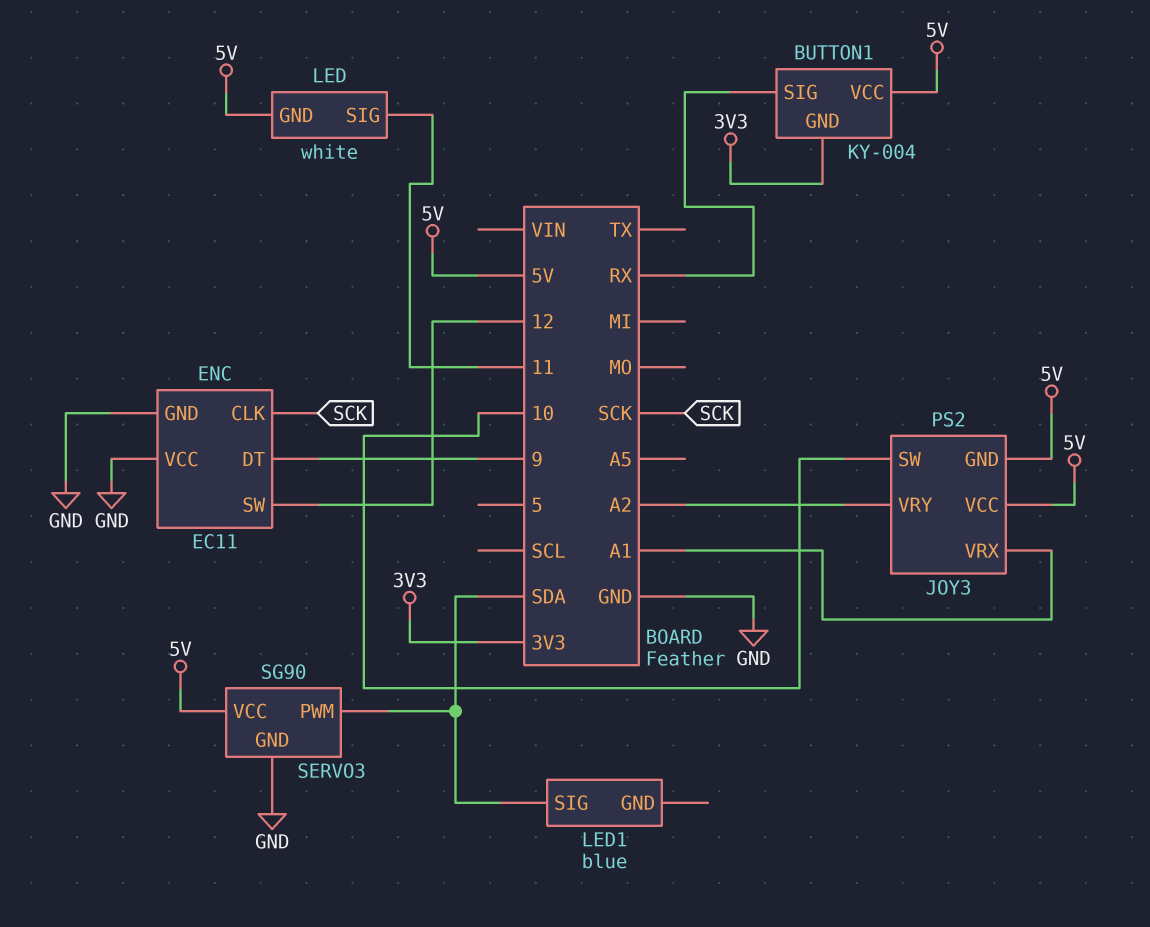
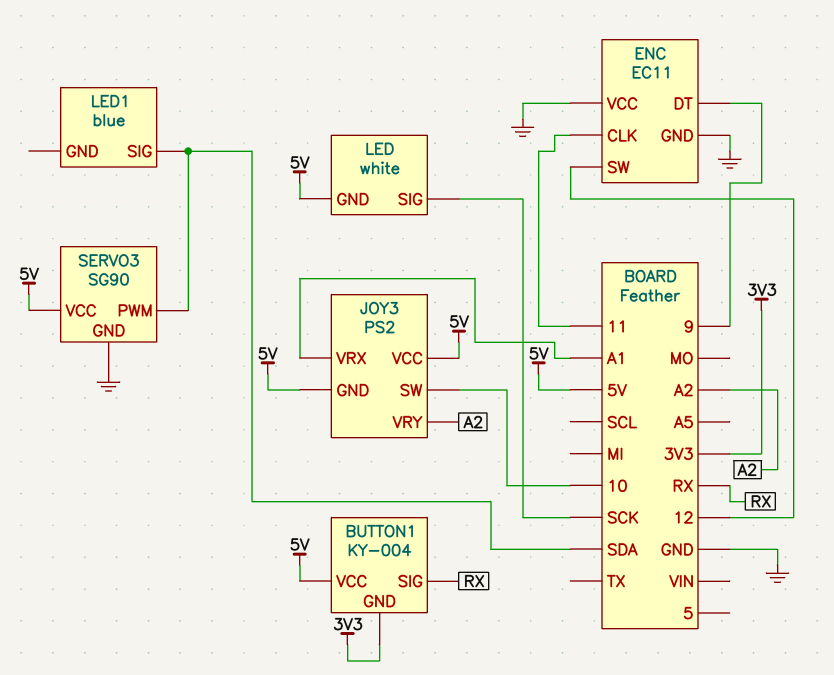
ENC pin CLK: SCK -> 11
LED pin SIG: 11 -> SCK

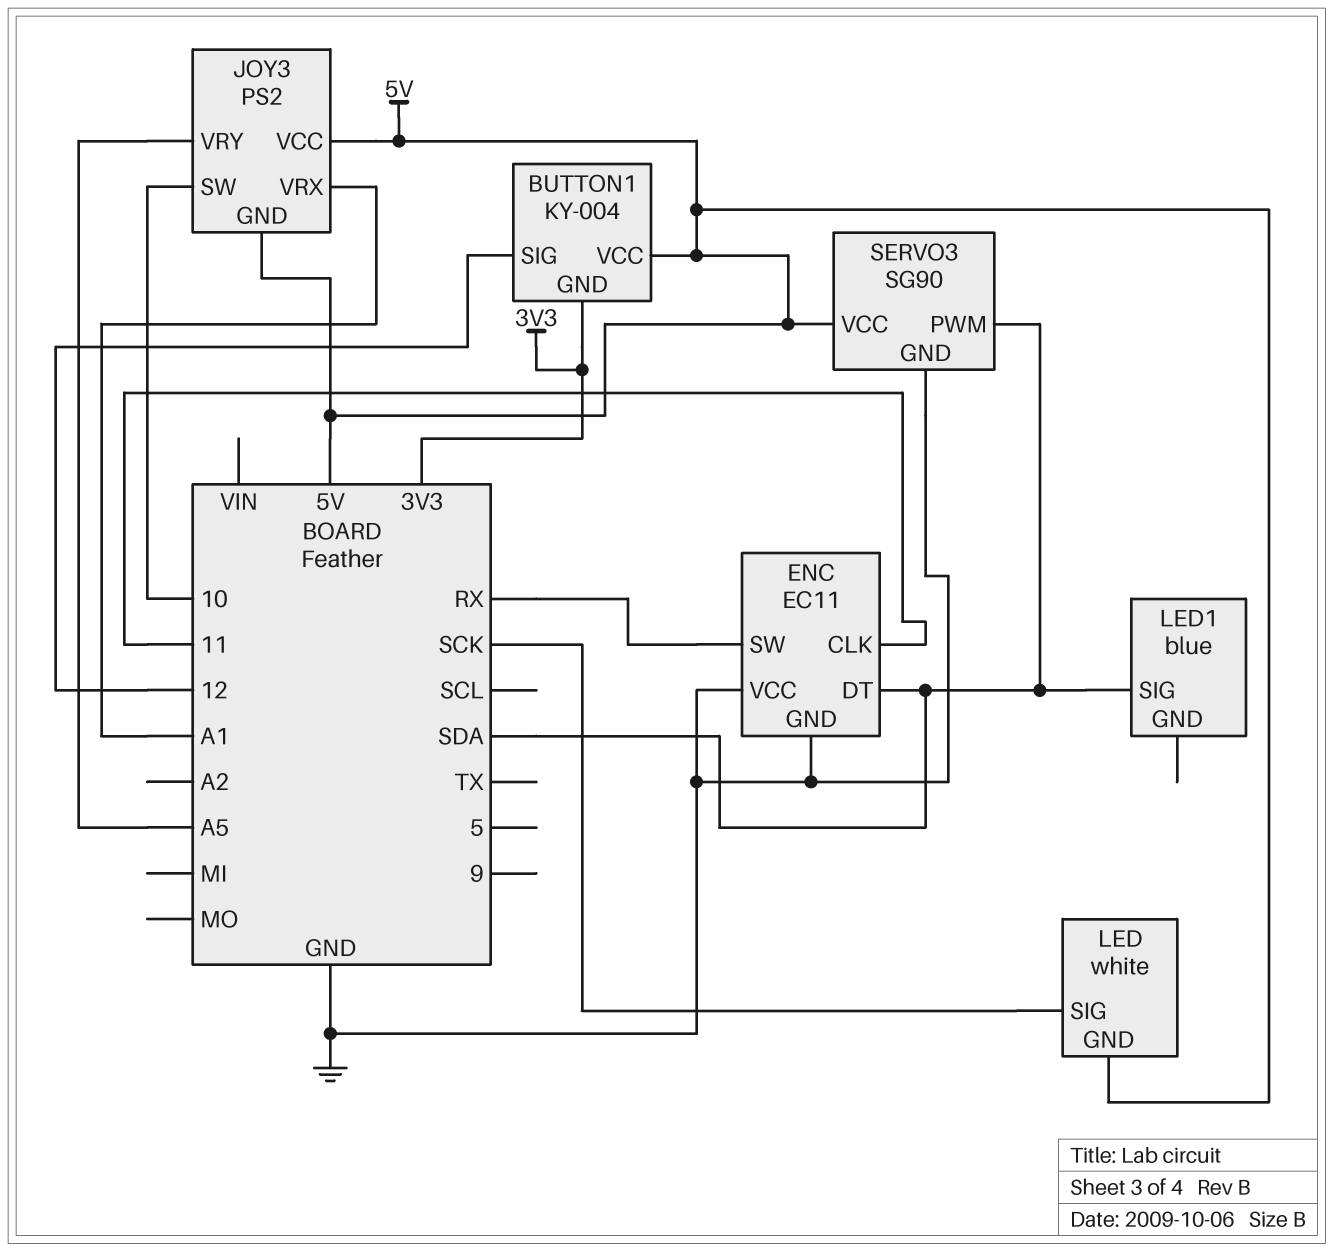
BUTTON1 pin SIG: RX -> 12
ENC pin DT: 9 -> SDA
ENC pin SW: 12 -> RX
JOY3 pin VRY: A2 -> A5

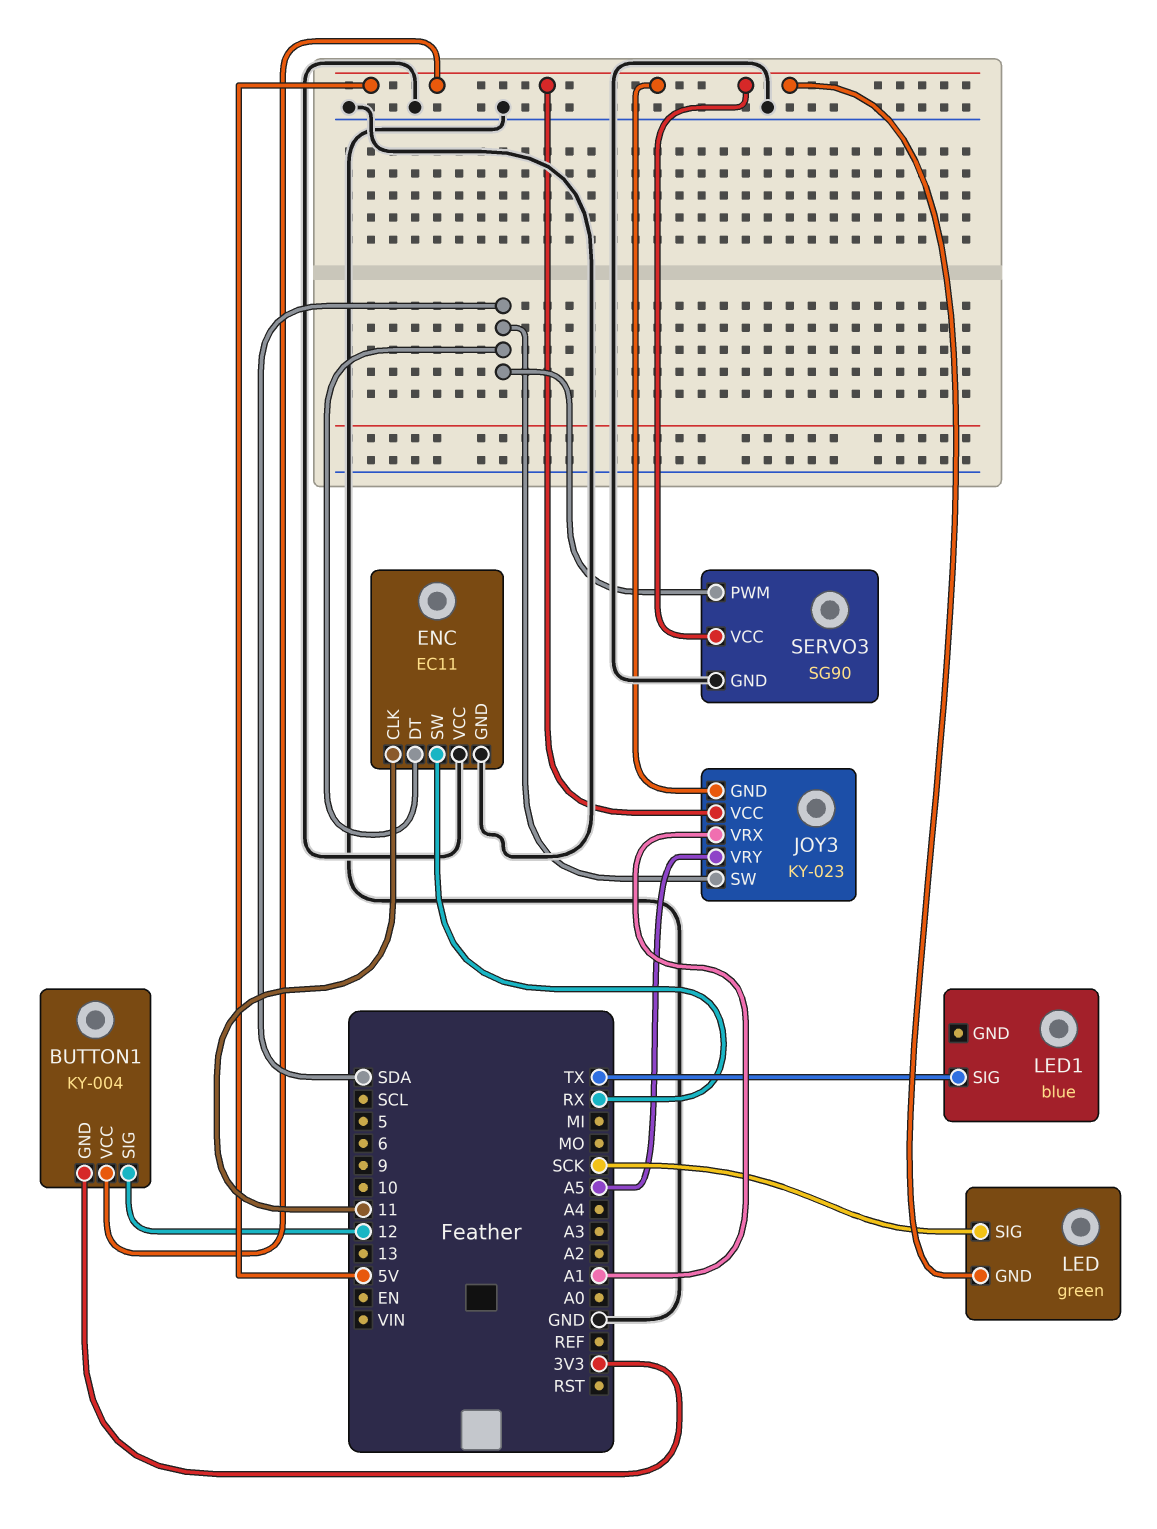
JOY3: PS2 -> KY-023
JOY3 pin SW: 10 -> SDA
LED: white -> green
LED1 pin SIG: SDA -> TX

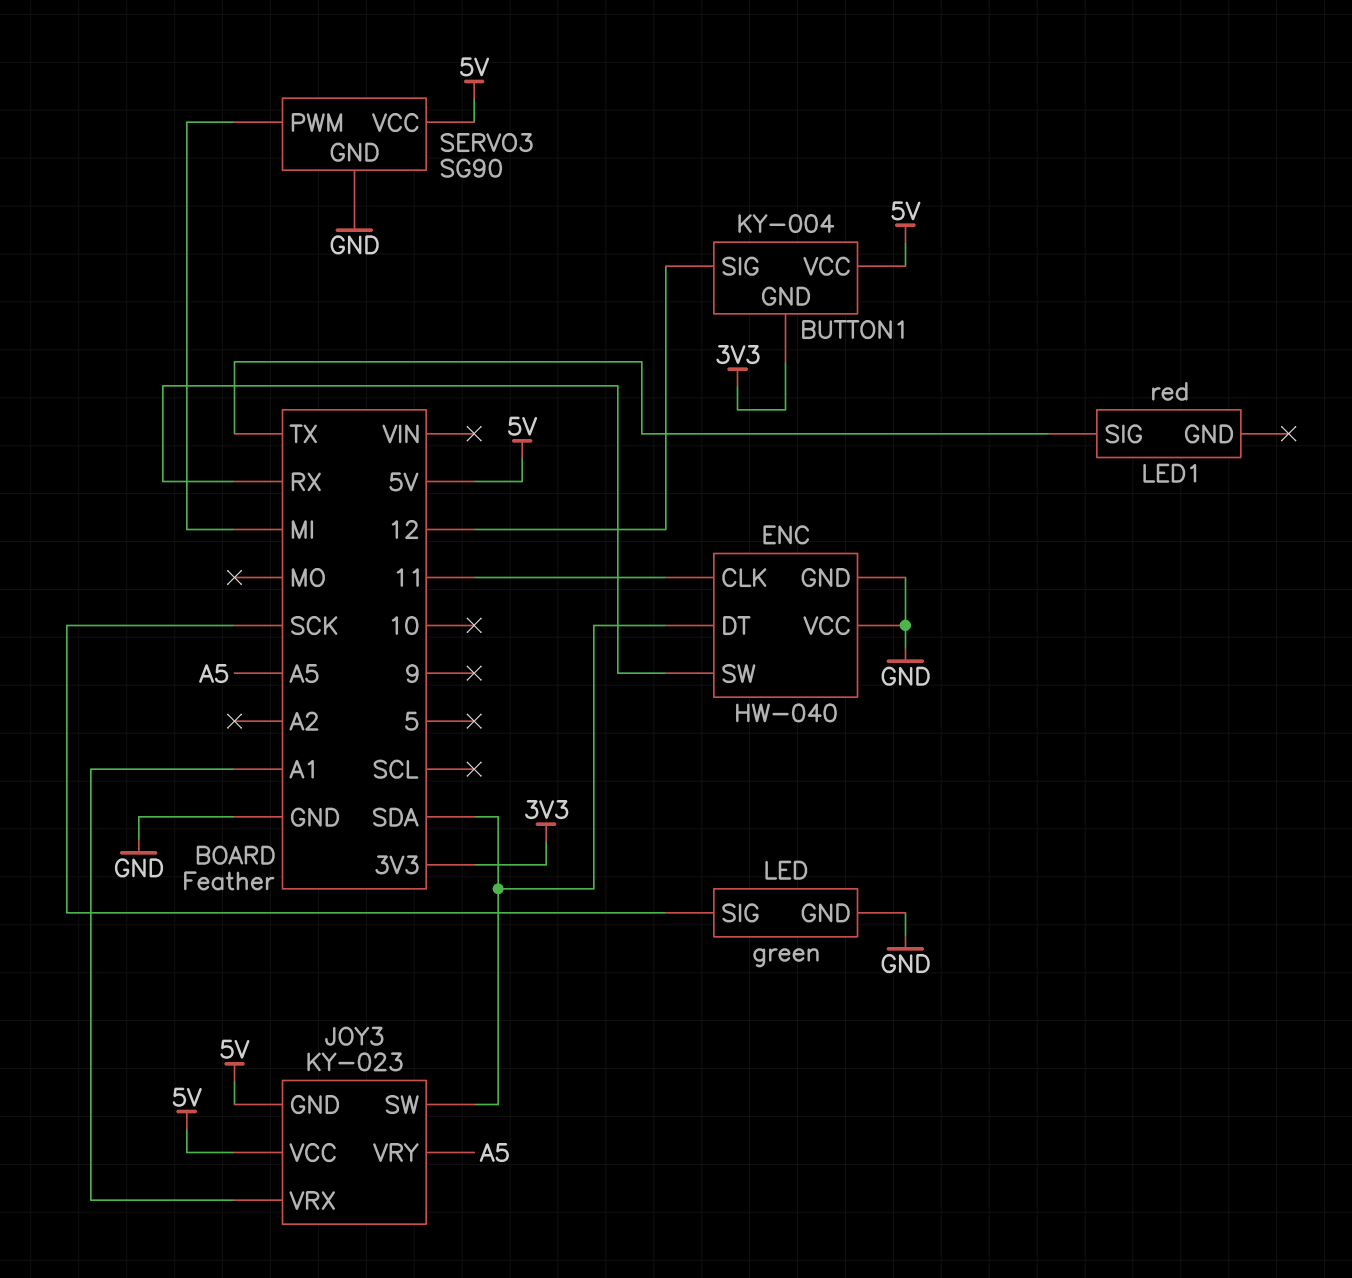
ENC: EC11 -> HW-040
LED pin GND: 5V -> GND
LED1: blue -> red
SERVO3 pin PWM: SDA -> MI

